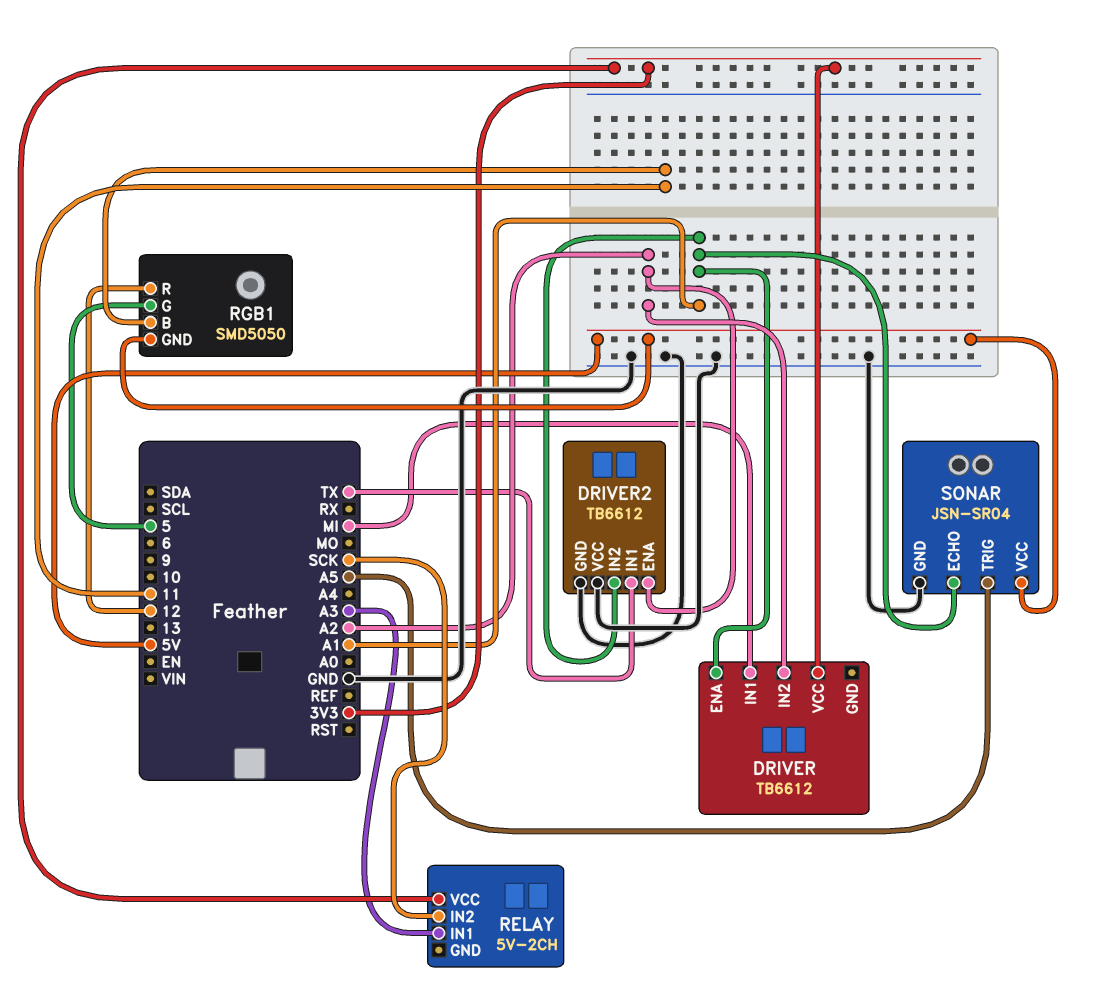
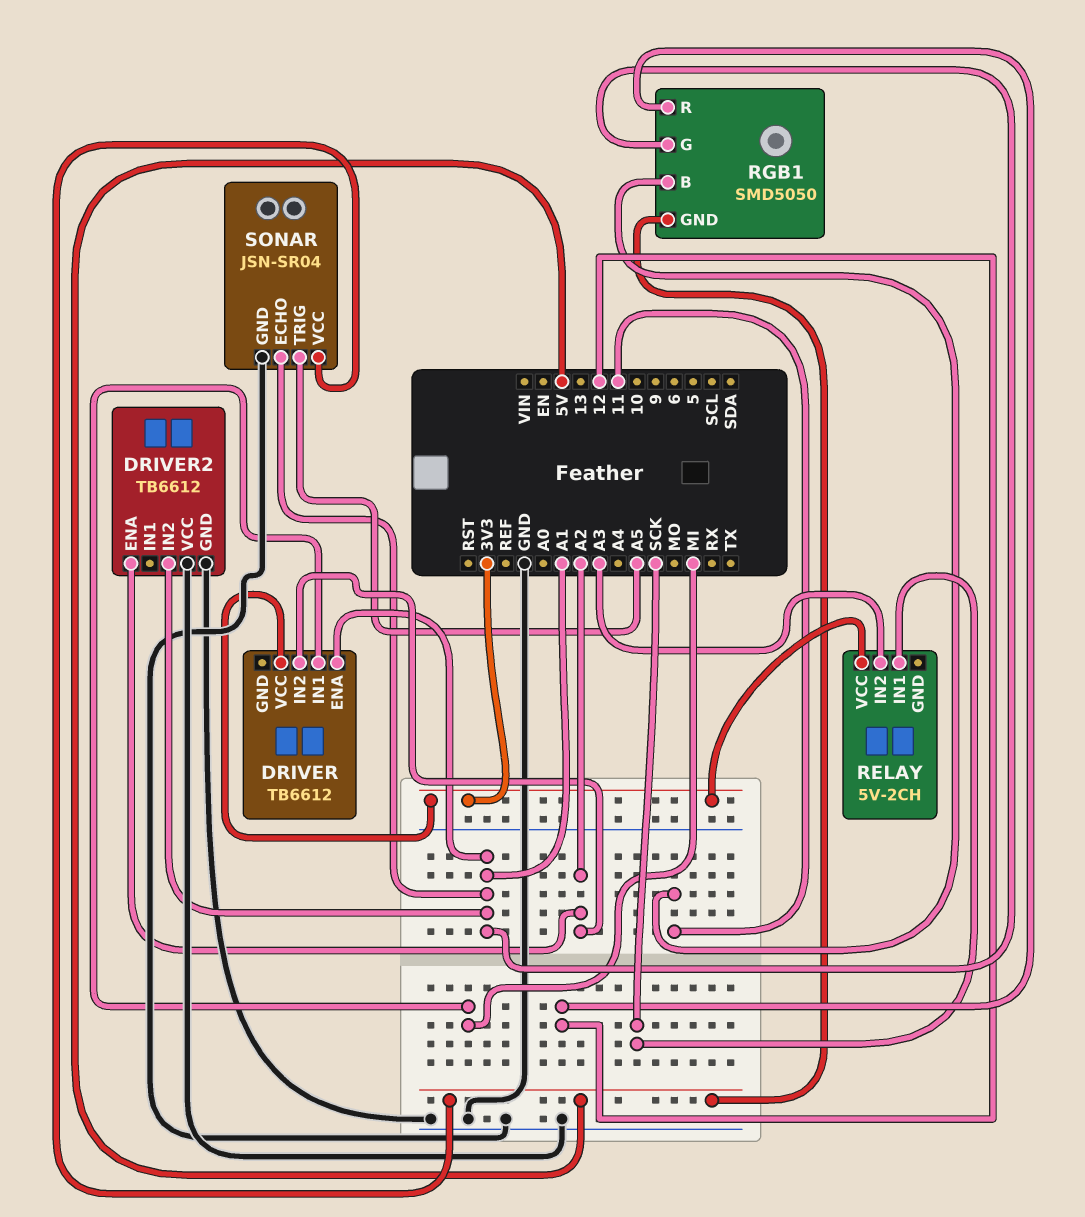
DRIVER2 pin IN1: TX -> none
RELAY pin IN1: A3 -> SCK
RELAY pin IN2: SCK -> A3
RGB1 pin G: 5 -> A1

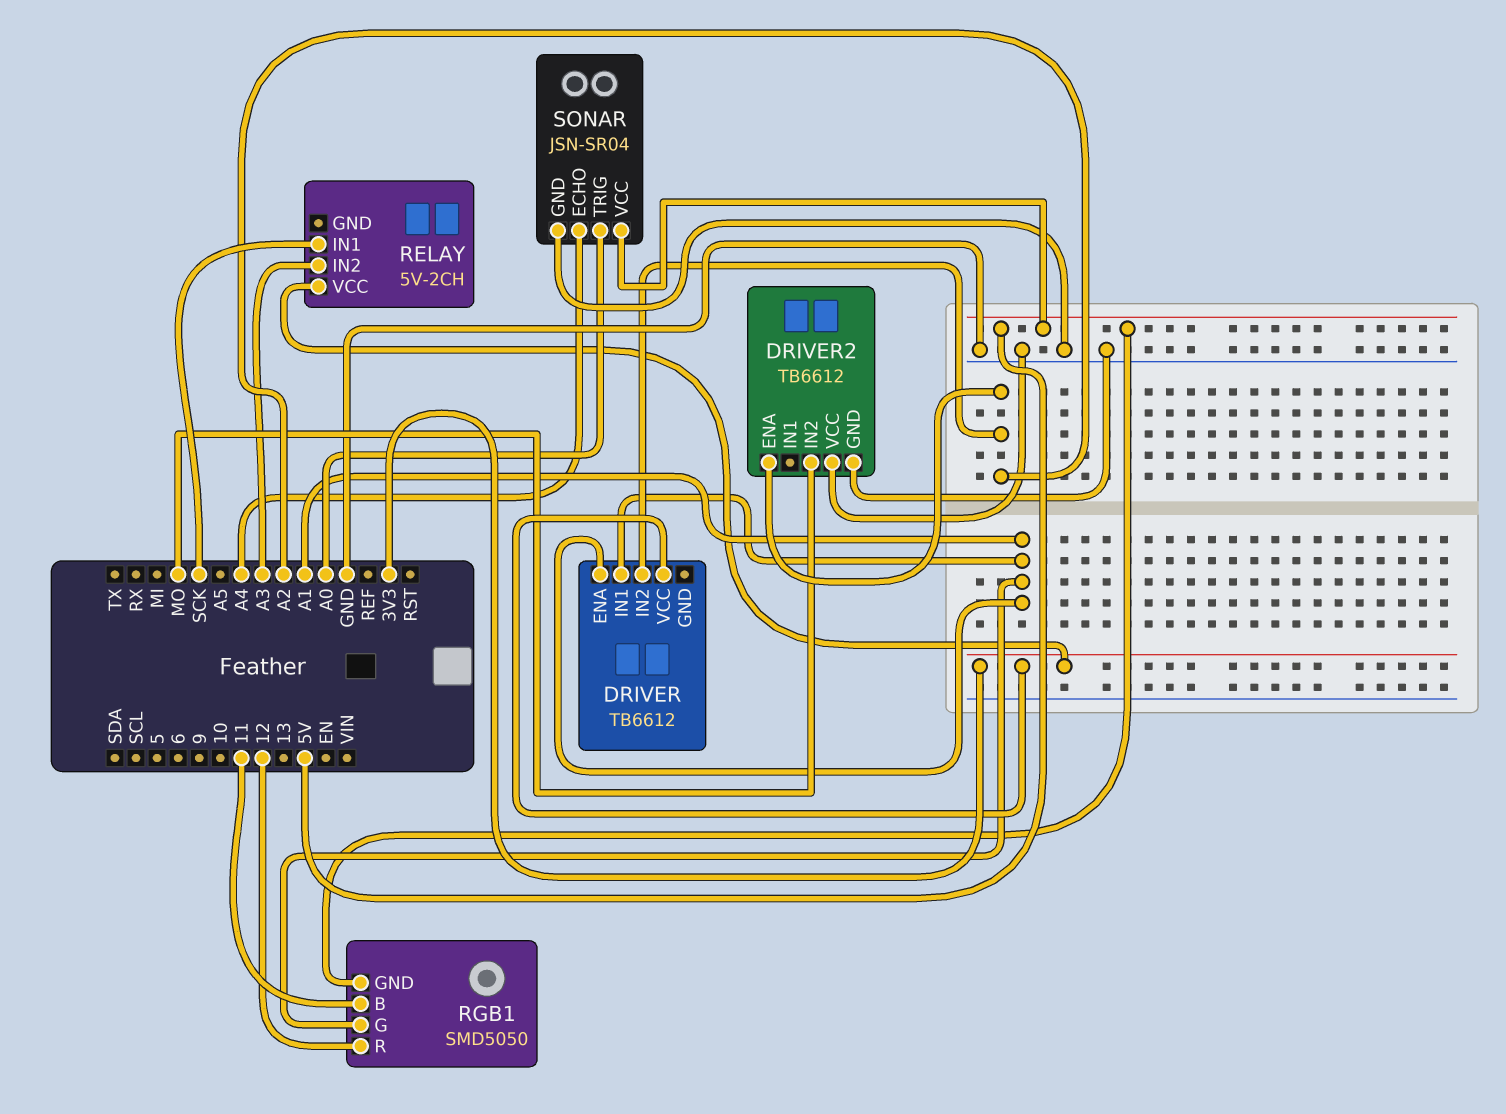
DRIVER pin IN1: MI -> A1
DRIVER2 pin IN2: A1 -> MO
SONAR pin ECHO: A1 -> A4
SONAR pin TRIG: A5 -> A0

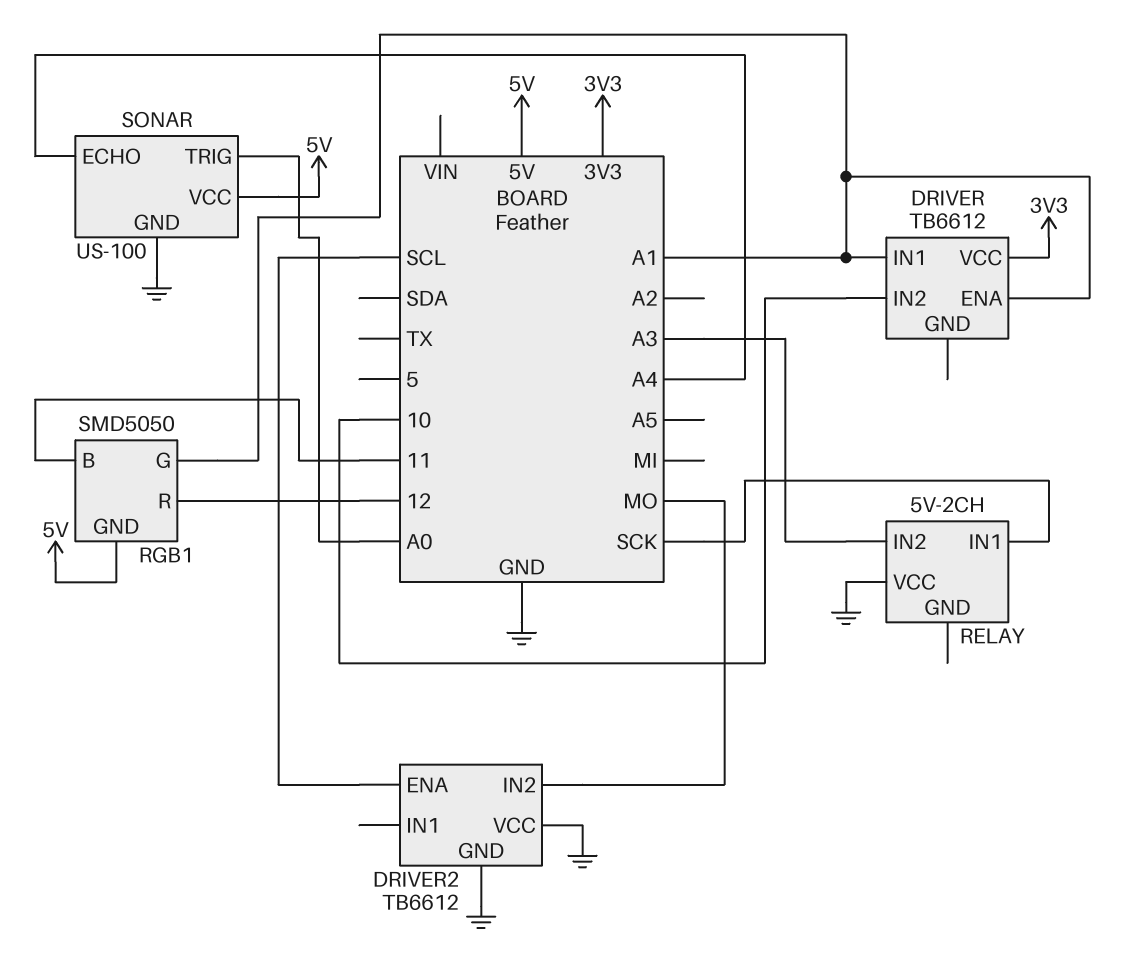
DRIVER pin IN2: A2 -> 10
DRIVER2 pin ENA: A2 -> SCL
RELAY pin VCC: 3V3 -> GND
SONAR: JSN-SR04 -> US-100

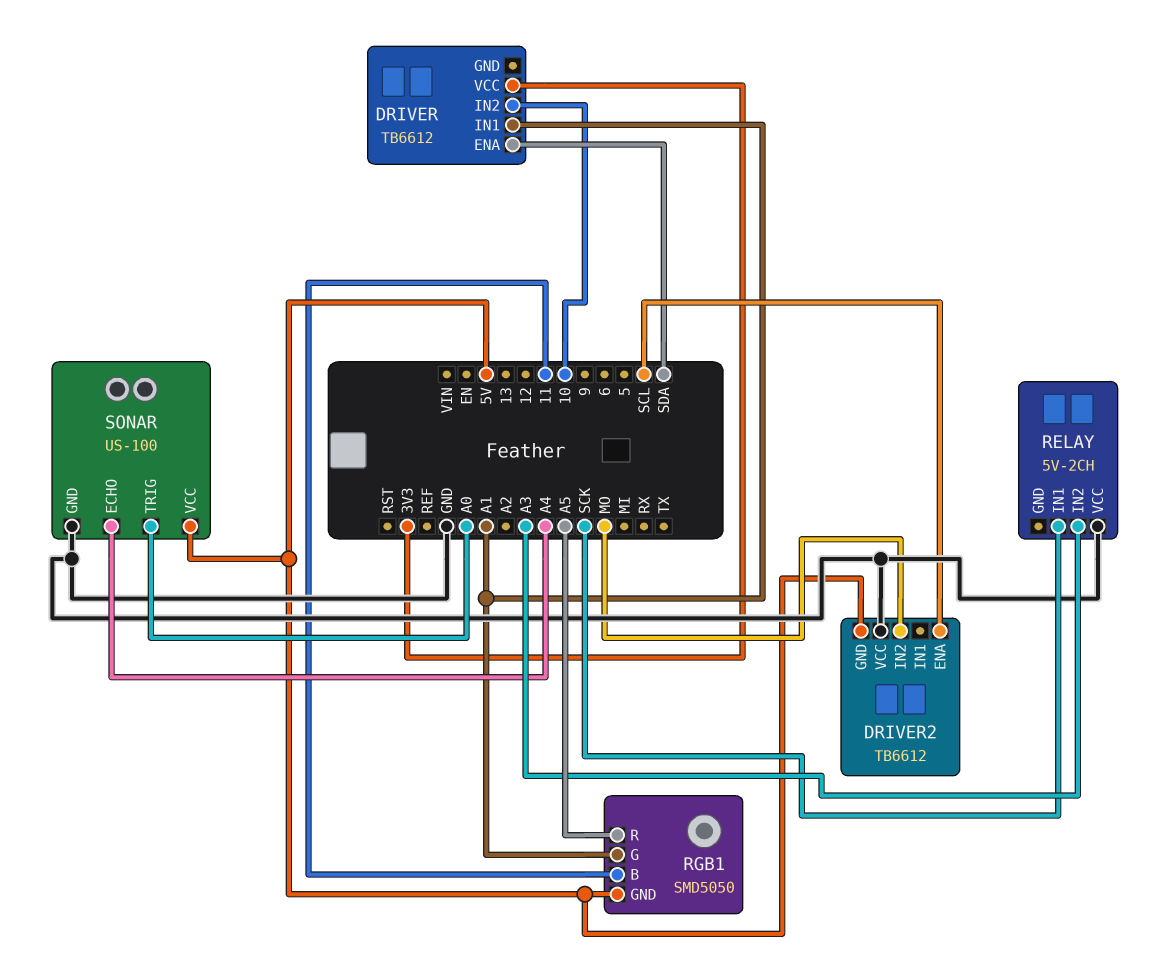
DRIVER pin ENA: A1 -> SDA
DRIVER2 pin GND: GND -> 5V
RGB1 pin R: 12 -> A5

